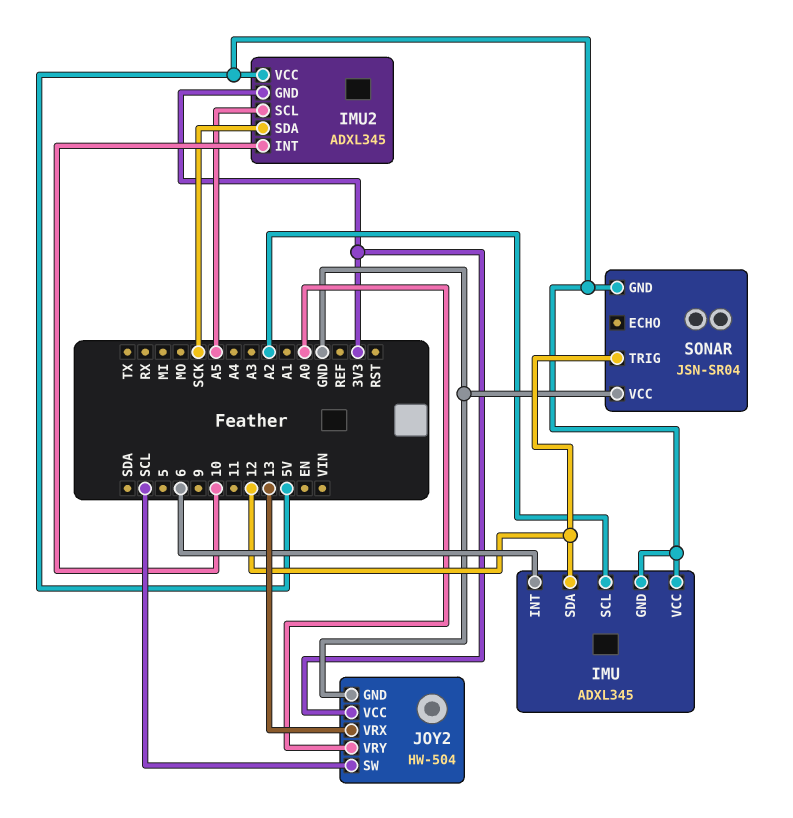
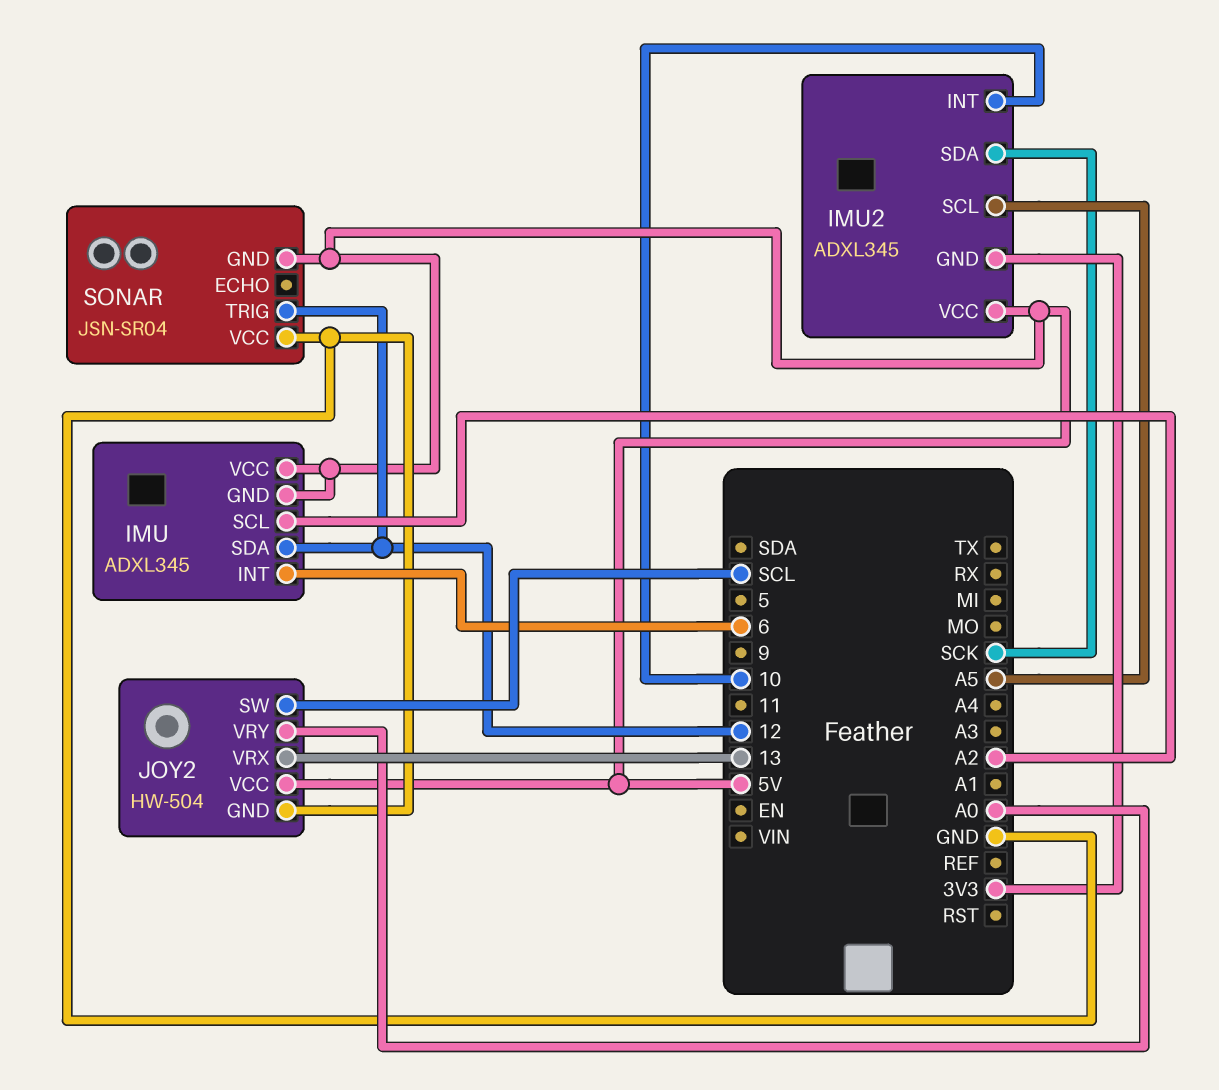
JOY2 pin VCC: 3V3 -> 5V

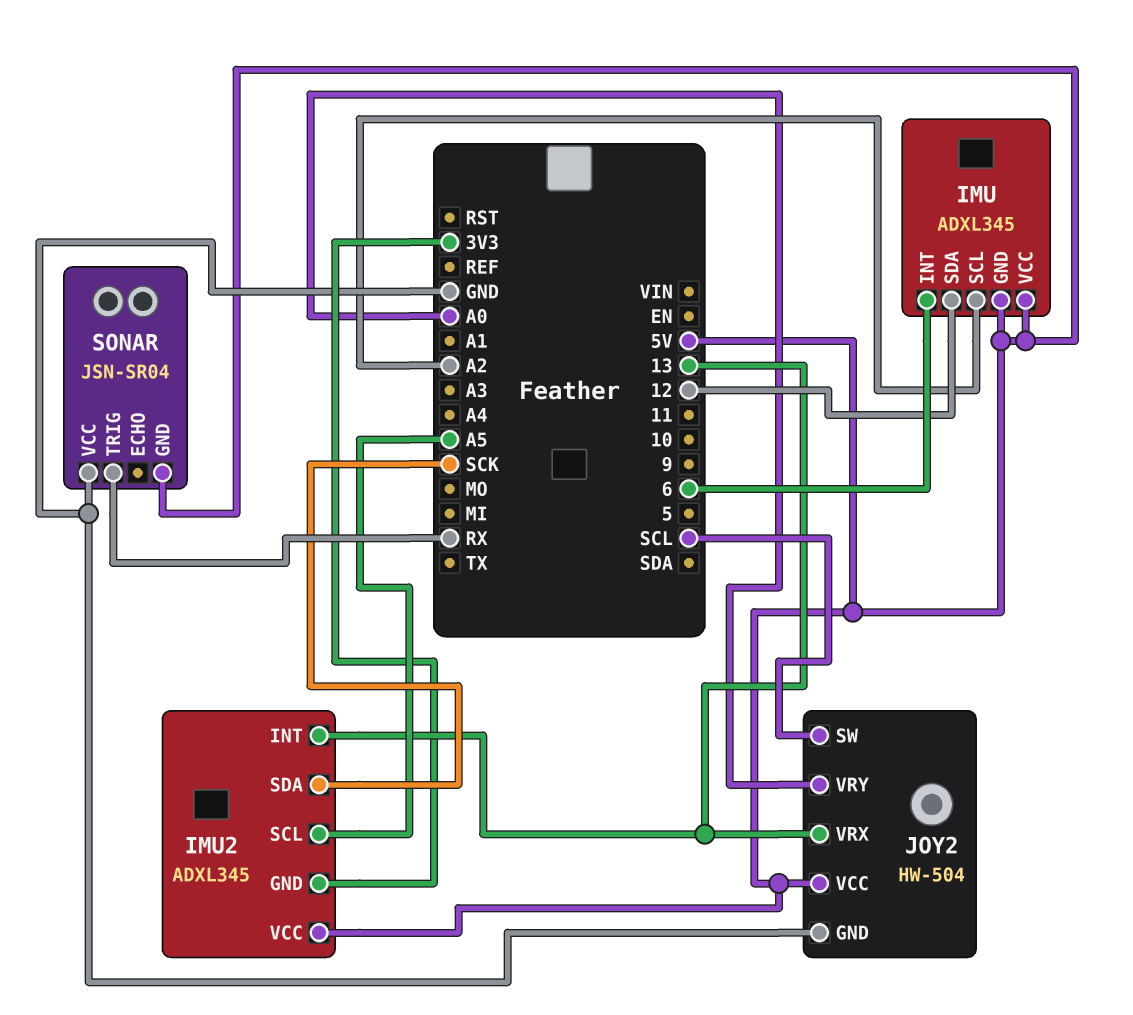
IMU2 pin INT: 10 -> 13
SONAR pin TRIG: 12 -> RX

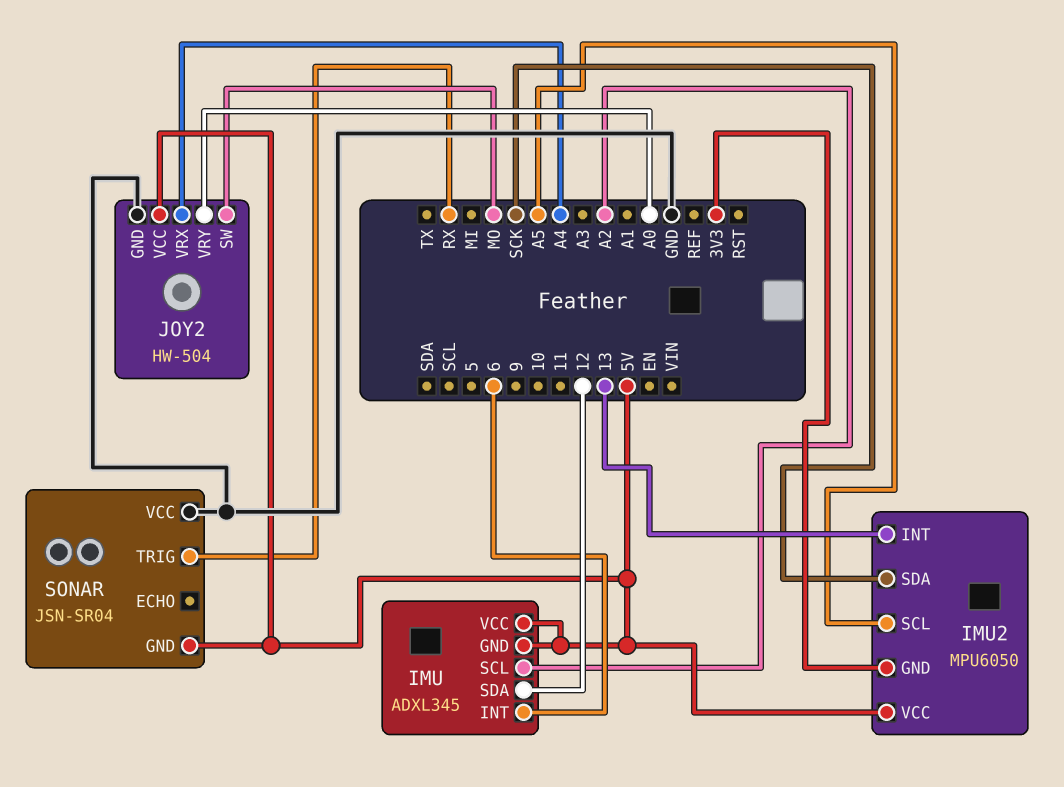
IMU2: ADXL345 -> MPU6050
JOY2 pin SW: SCL -> MO
JOY2 pin VRX: 13 -> A4

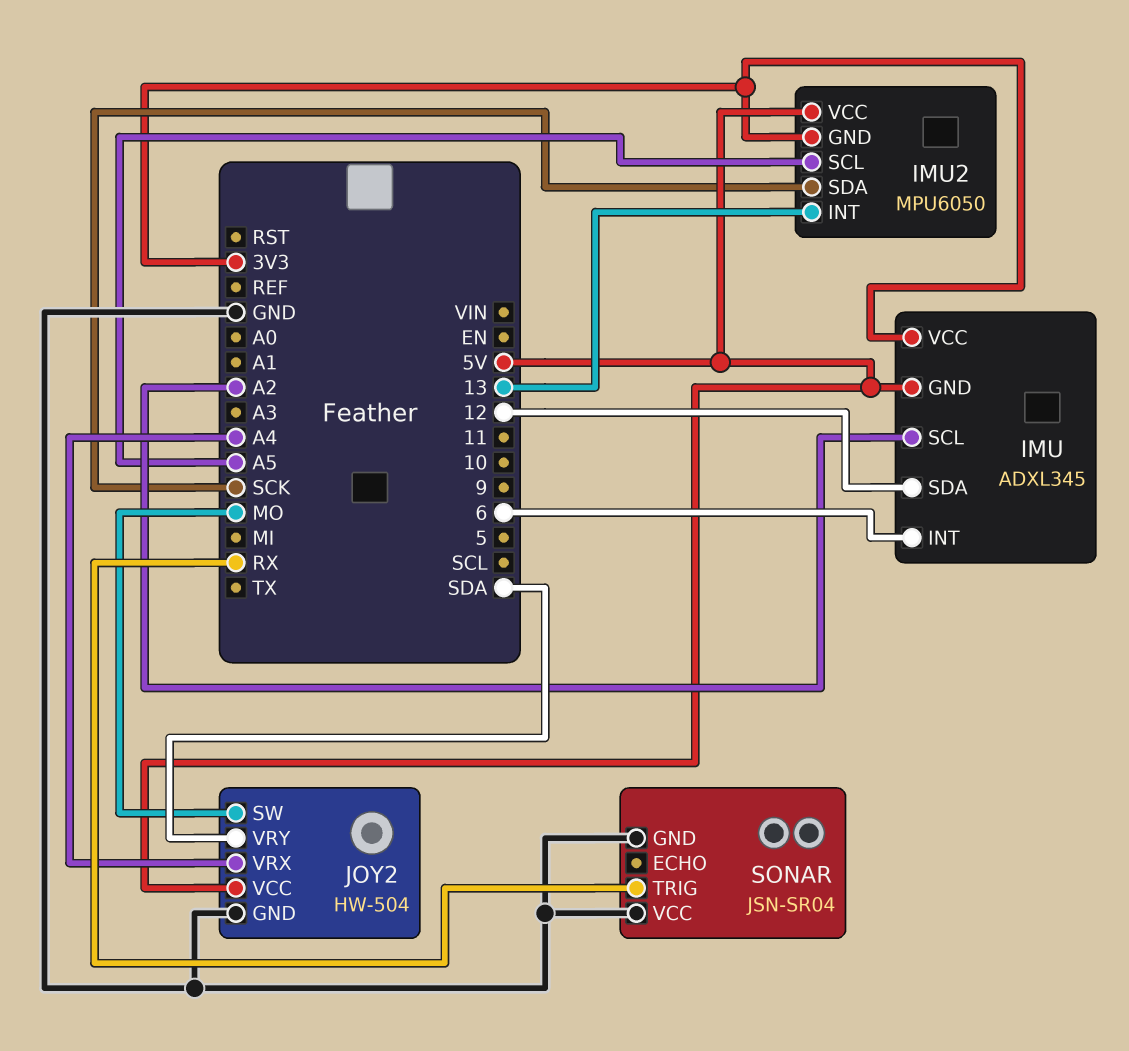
IMU pin VCC: 5V -> 3V3
JOY2 pin VRY: A0 -> SDA
SONAR pin GND: 5V -> GND

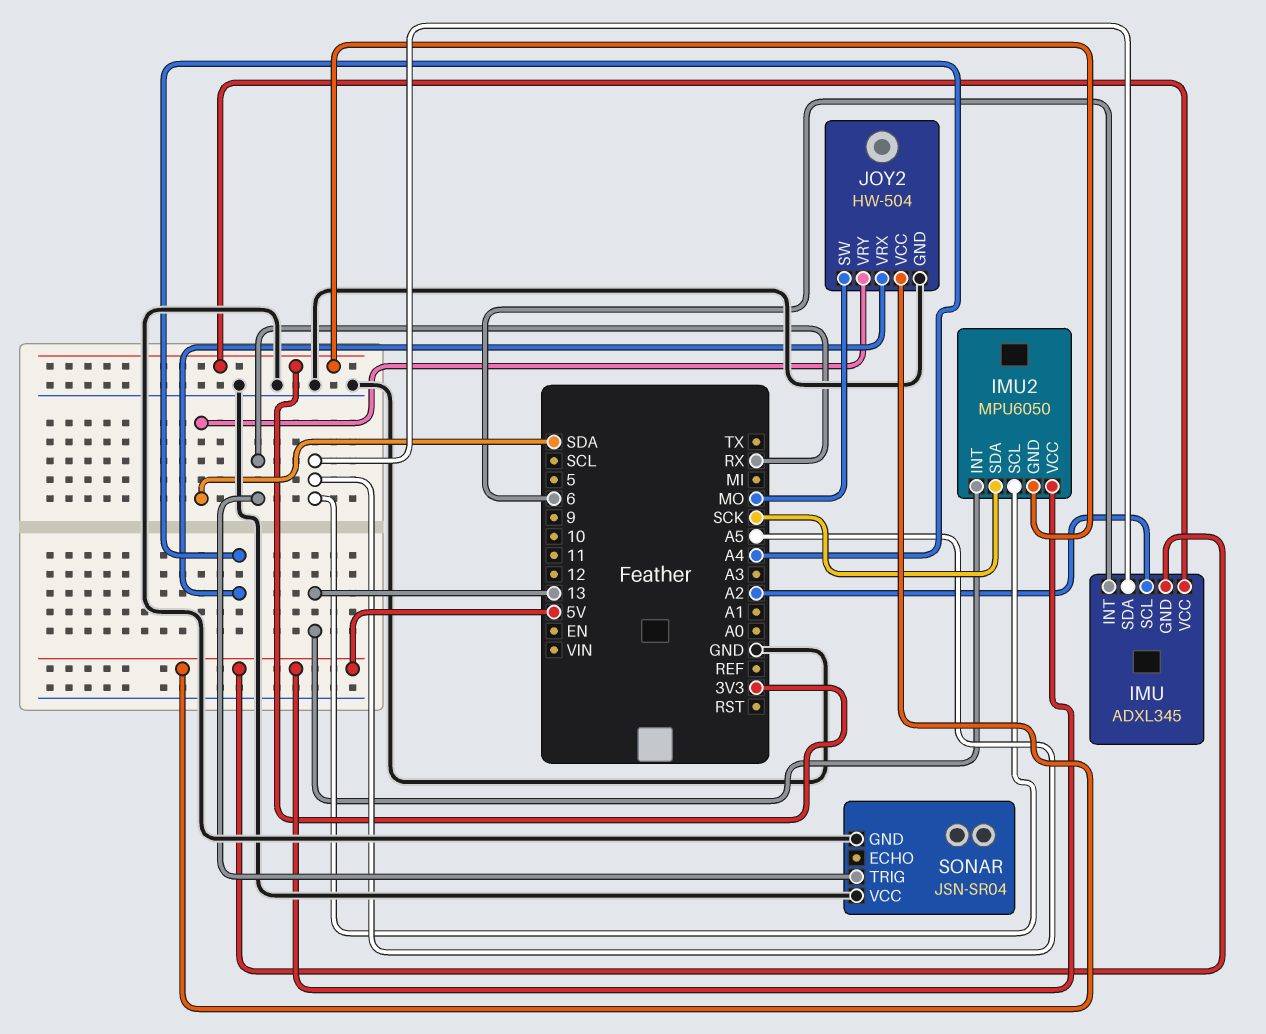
IMU pin SDA: 12 -> A5

